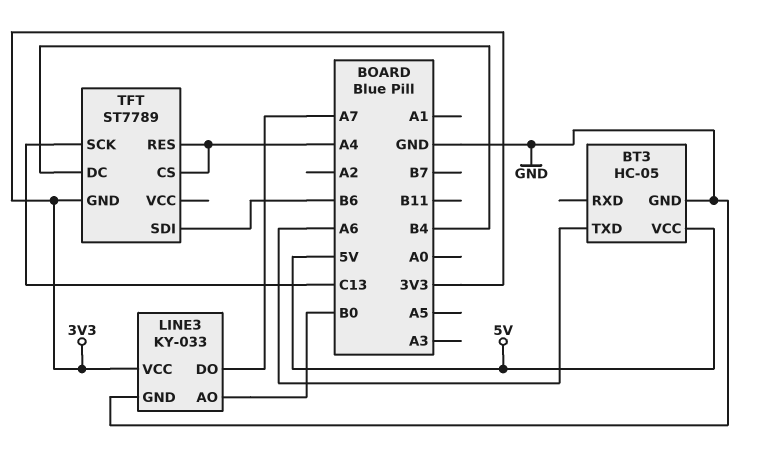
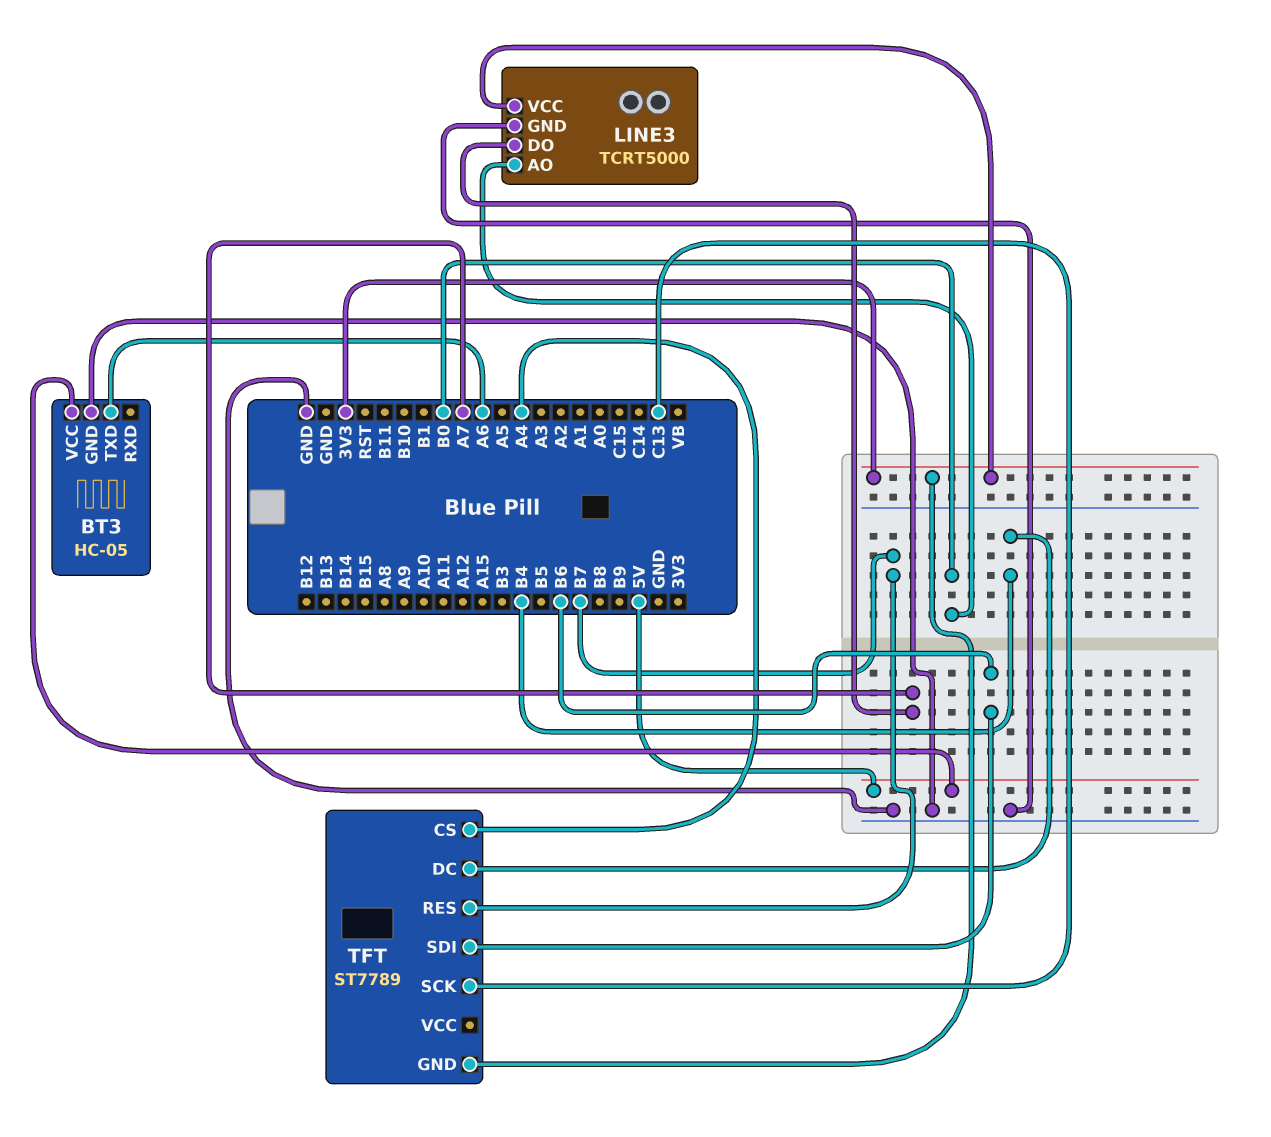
LINE3: KY-033 -> TCRT5000
TFT pin RES: A4 -> B7

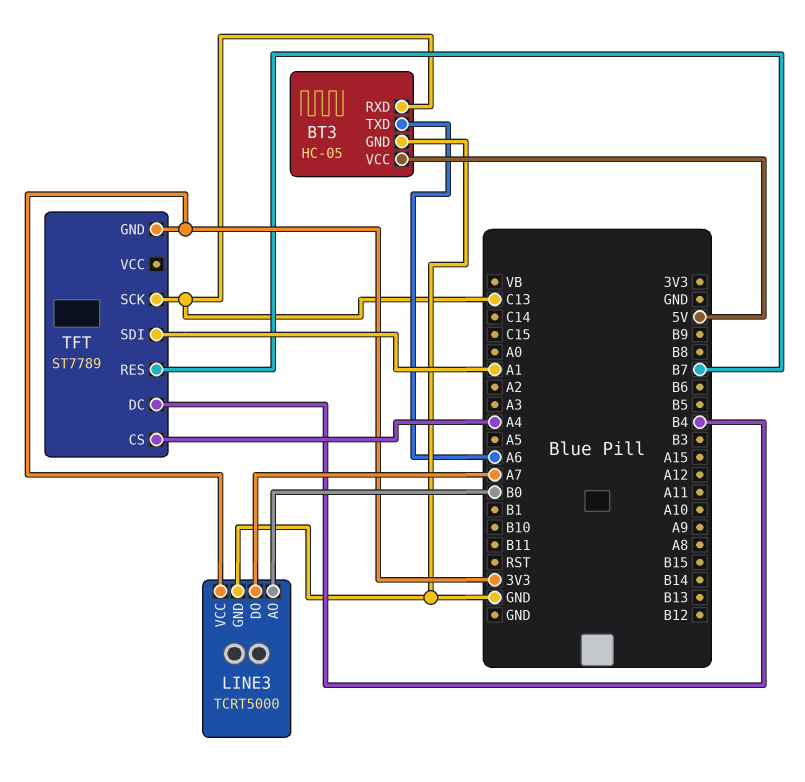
BT3 pin RXD: none -> C13
TFT pin SDI: B6 -> A1

